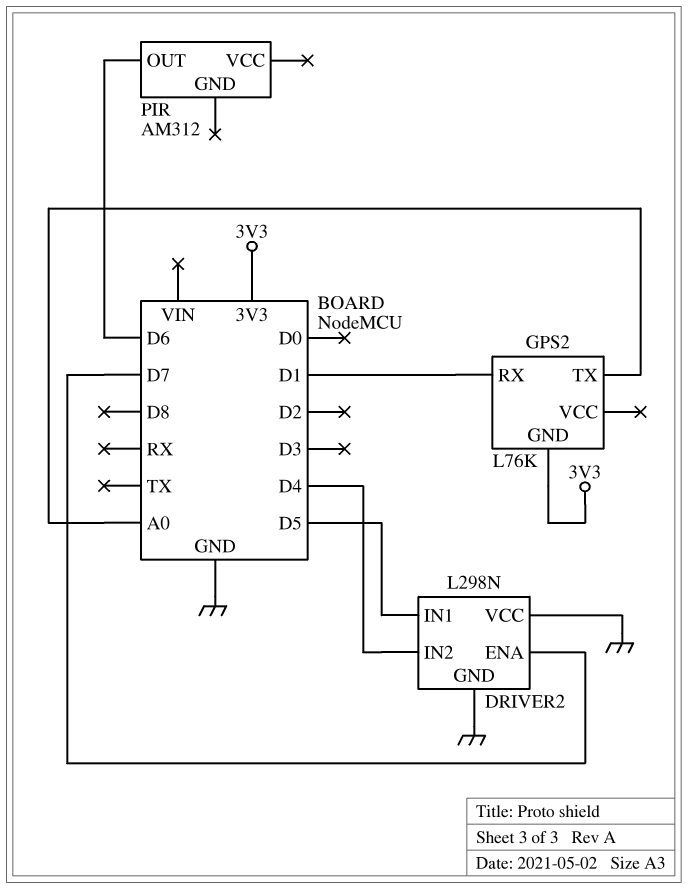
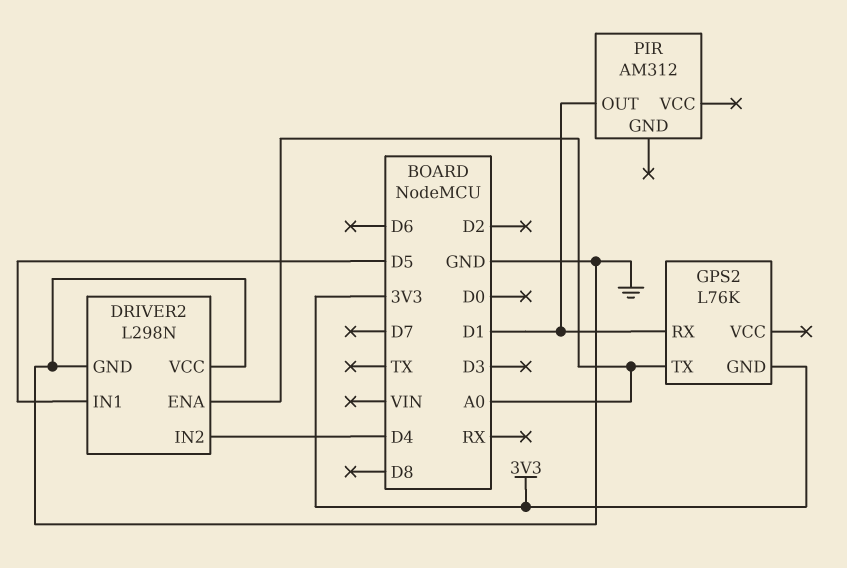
DRIVER2 pin ENA: D7 -> A0
PIR pin OUT: D6 -> D1

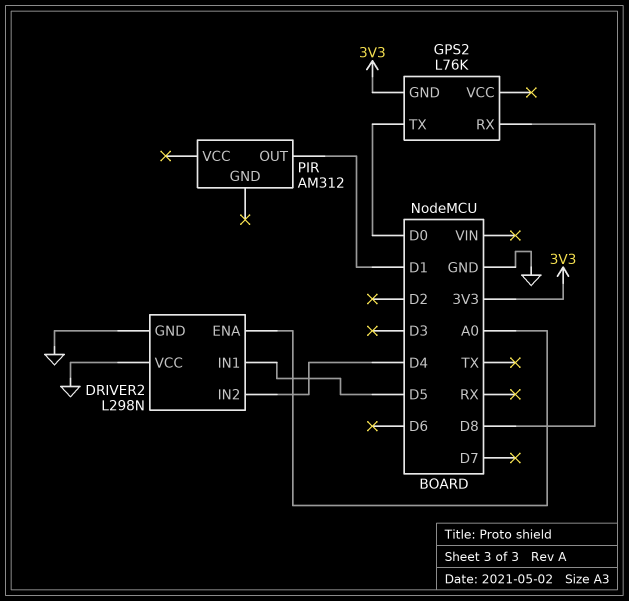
GPS2 pin RX: D1 -> D8
GPS2 pin TX: A0 -> D0

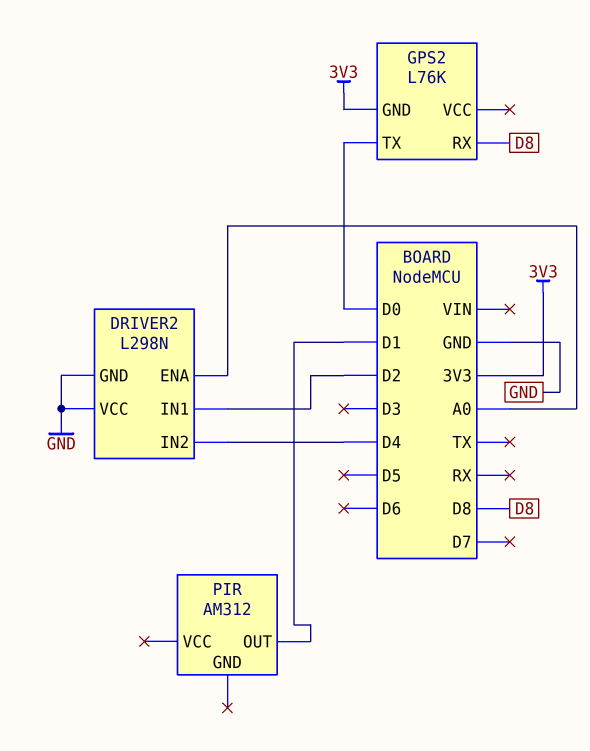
DRIVER2 pin IN1: D5 -> D2

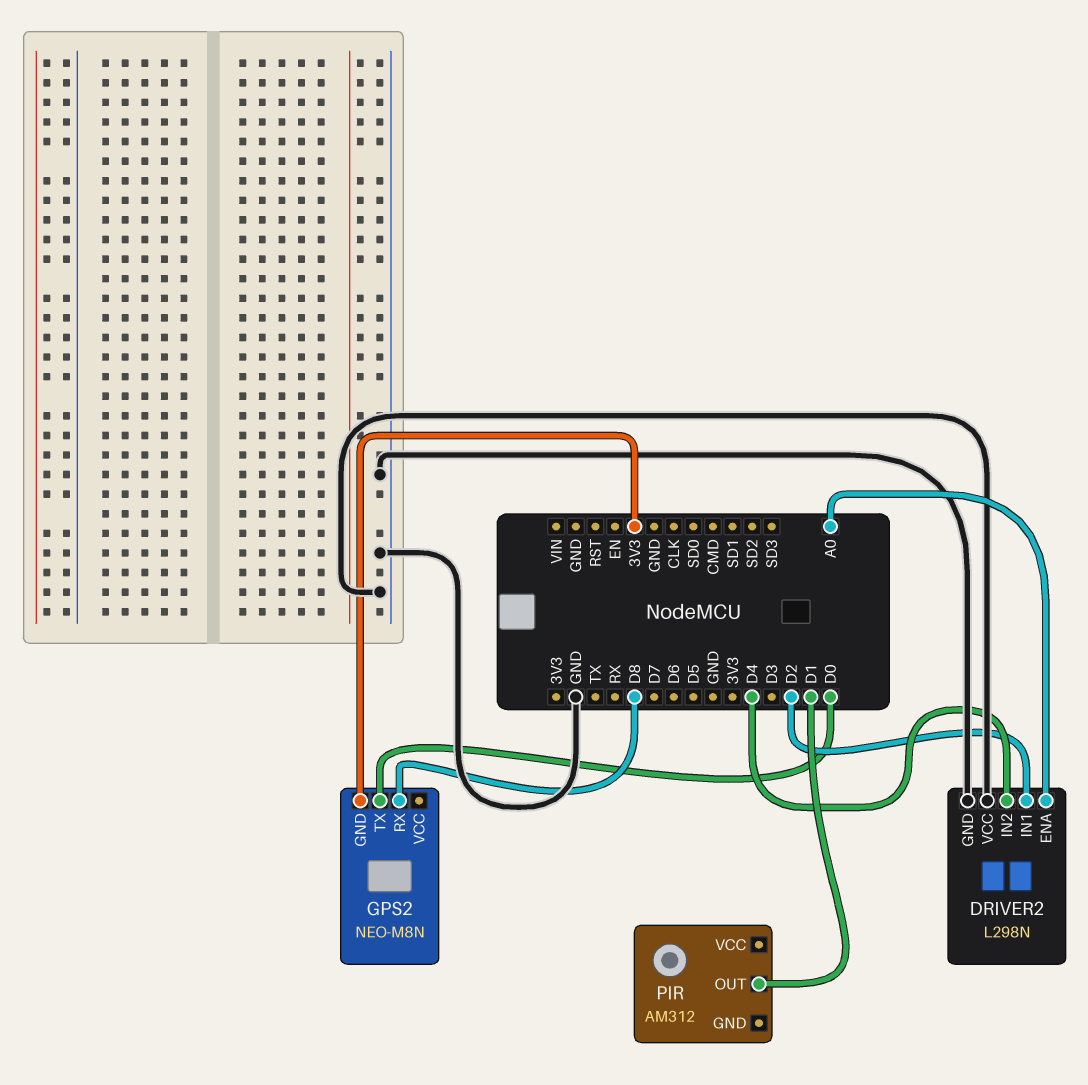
GPS2: L76K -> NEO-M8N

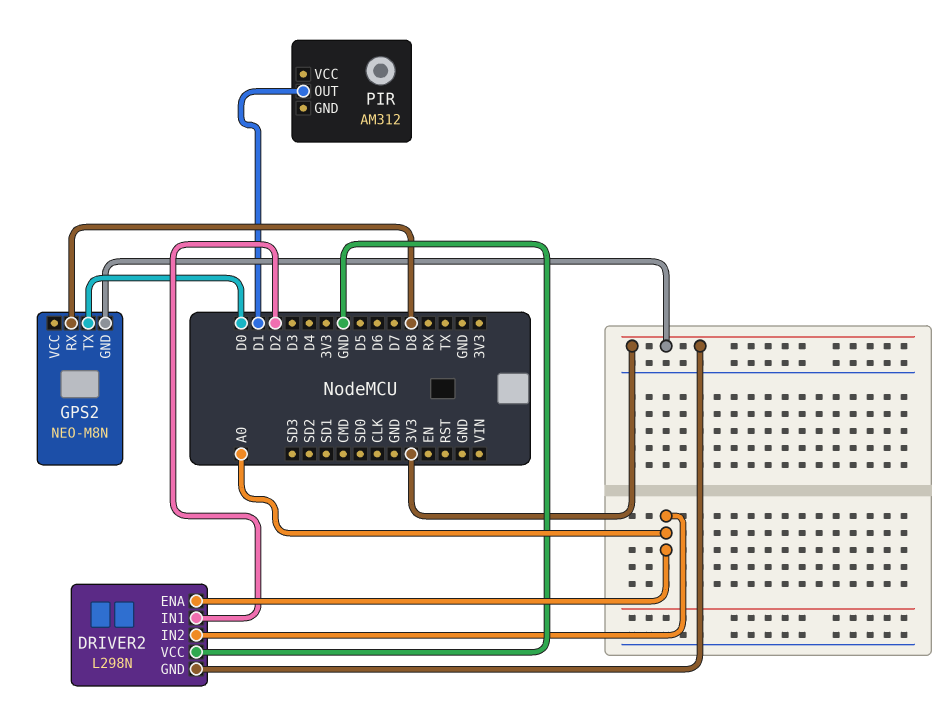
DRIVER2 pin GND: GND -> 3V3
DRIVER2 pin IN2: D4 -> A0

